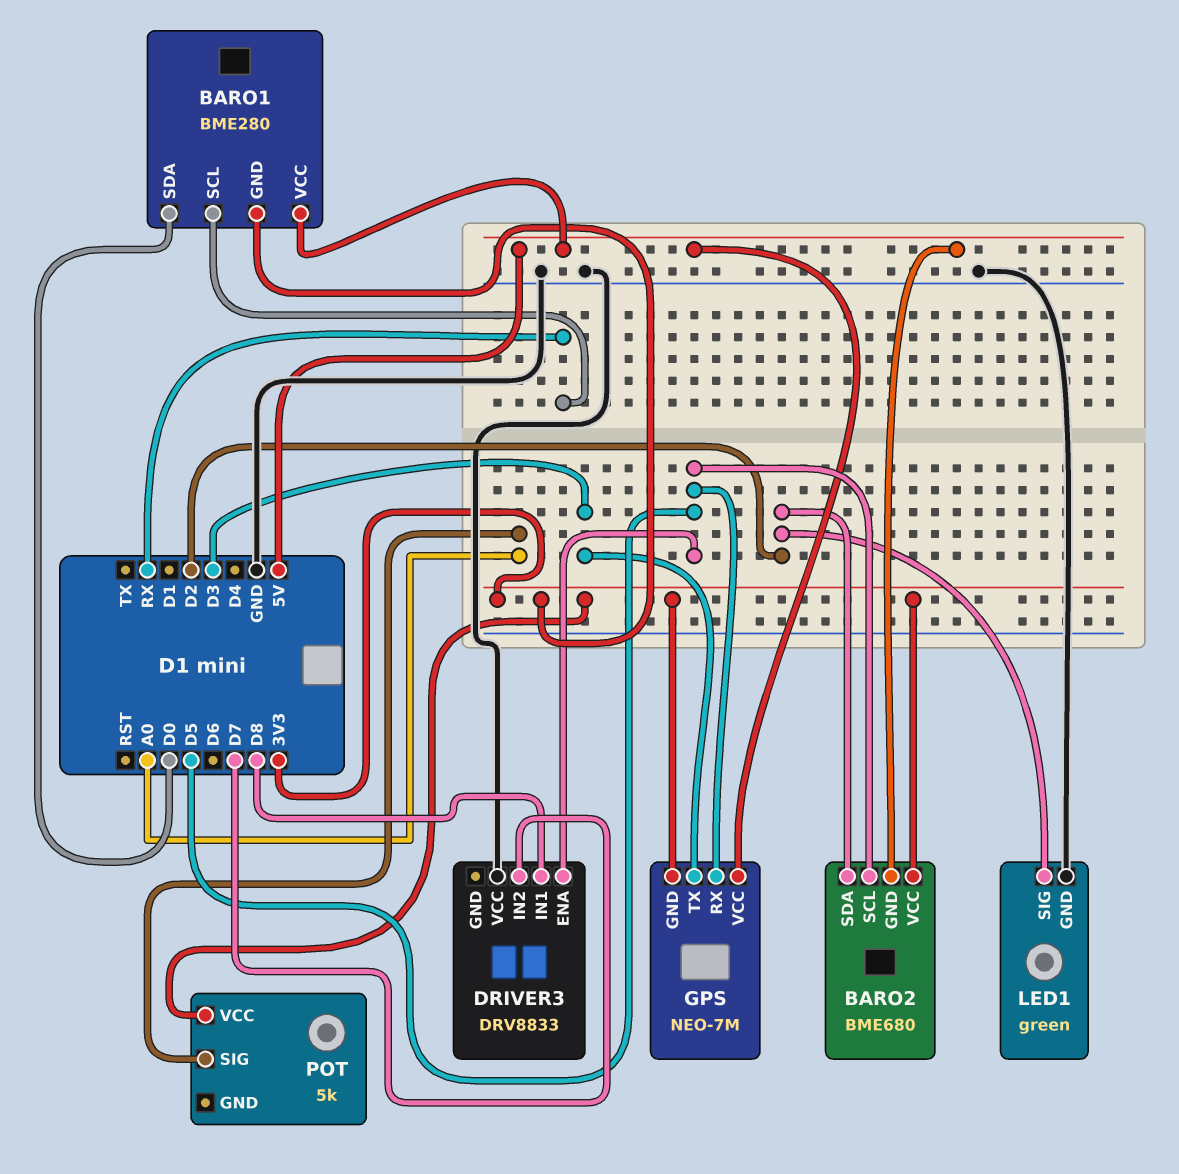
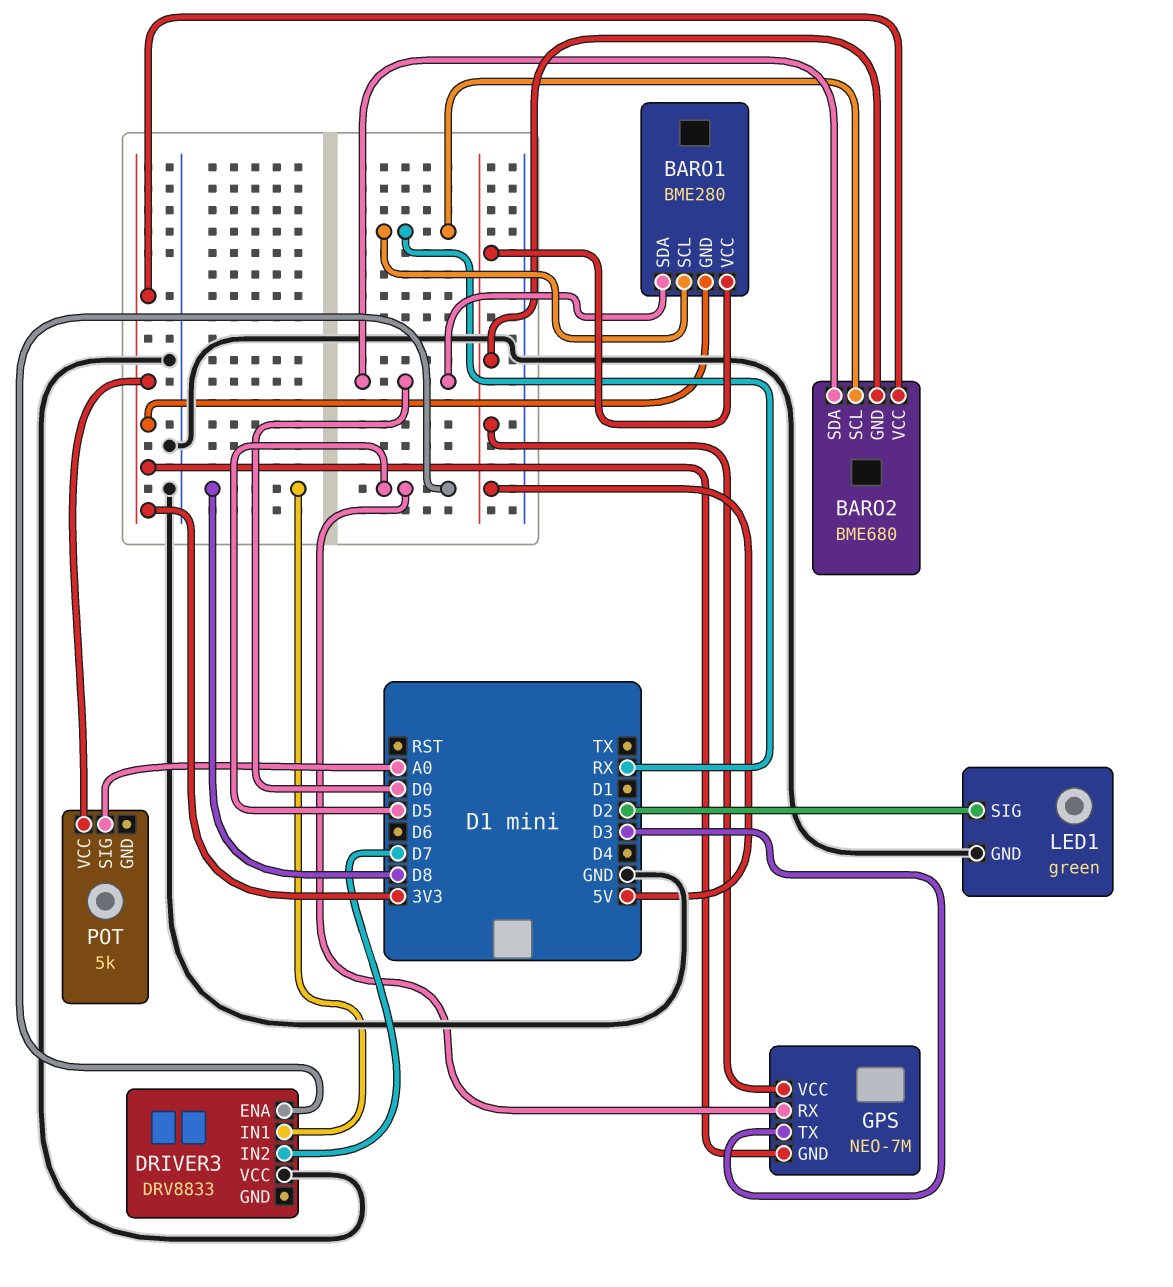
BARO2 pin SCL: D5 -> RX
BARO2 pin SDA: D2 -> D0

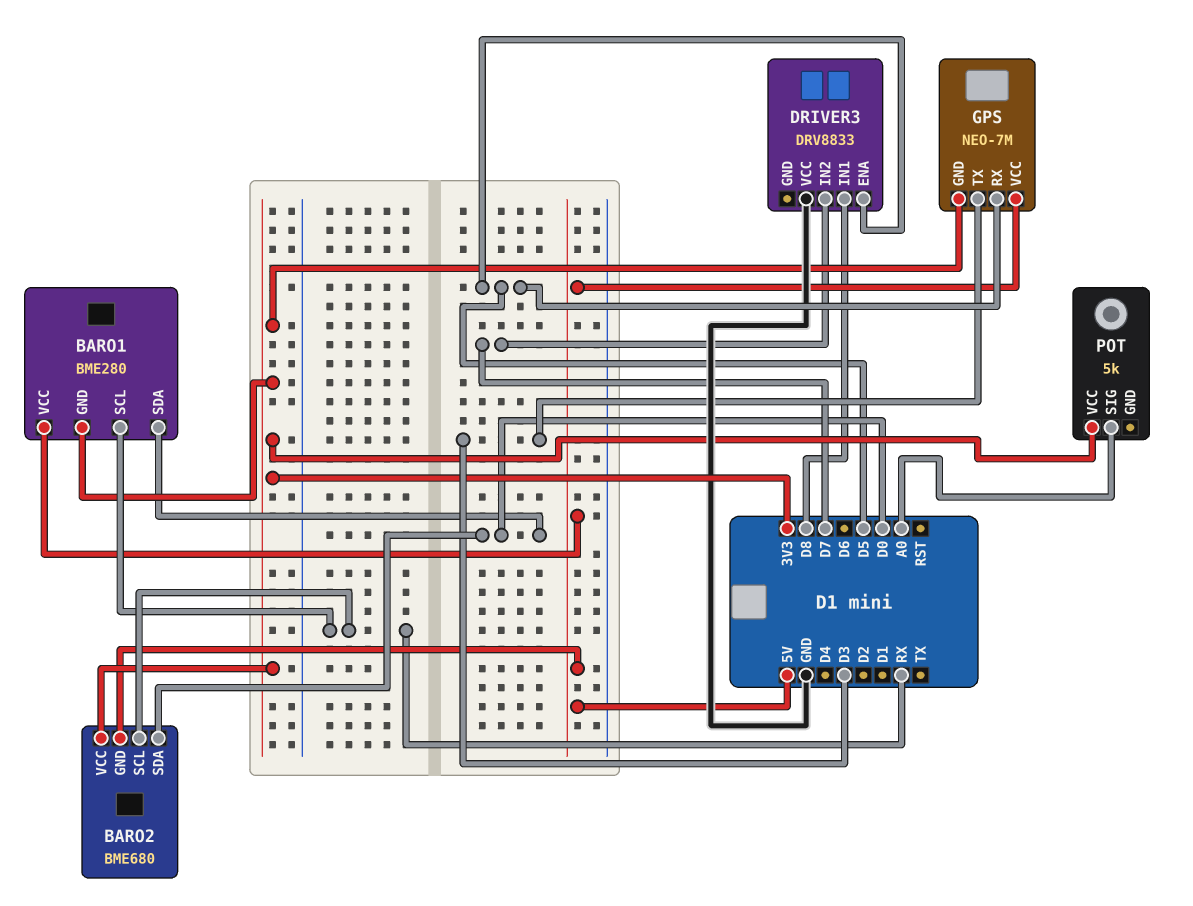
LED1: green -> none
LED1 pin GND: GND -> none
LED1 pin SIG: D2 -> none

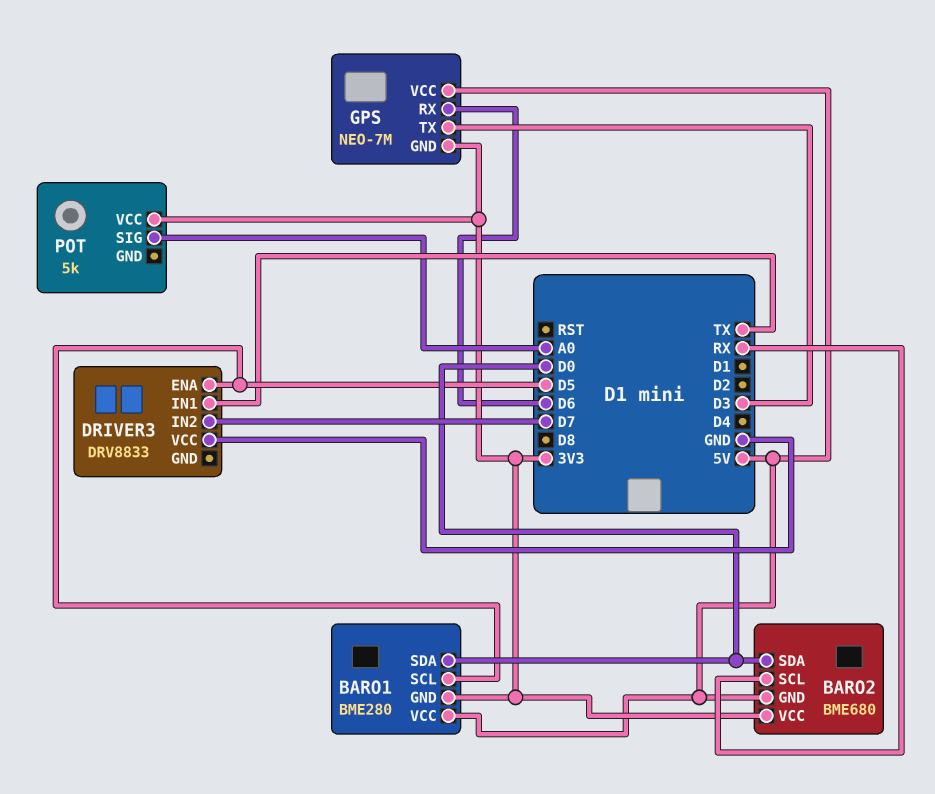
BARO1 pin SCL: RX -> D5
DRIVER3 pin IN1: D8 -> TX
GPS pin RX: D5 -> D6

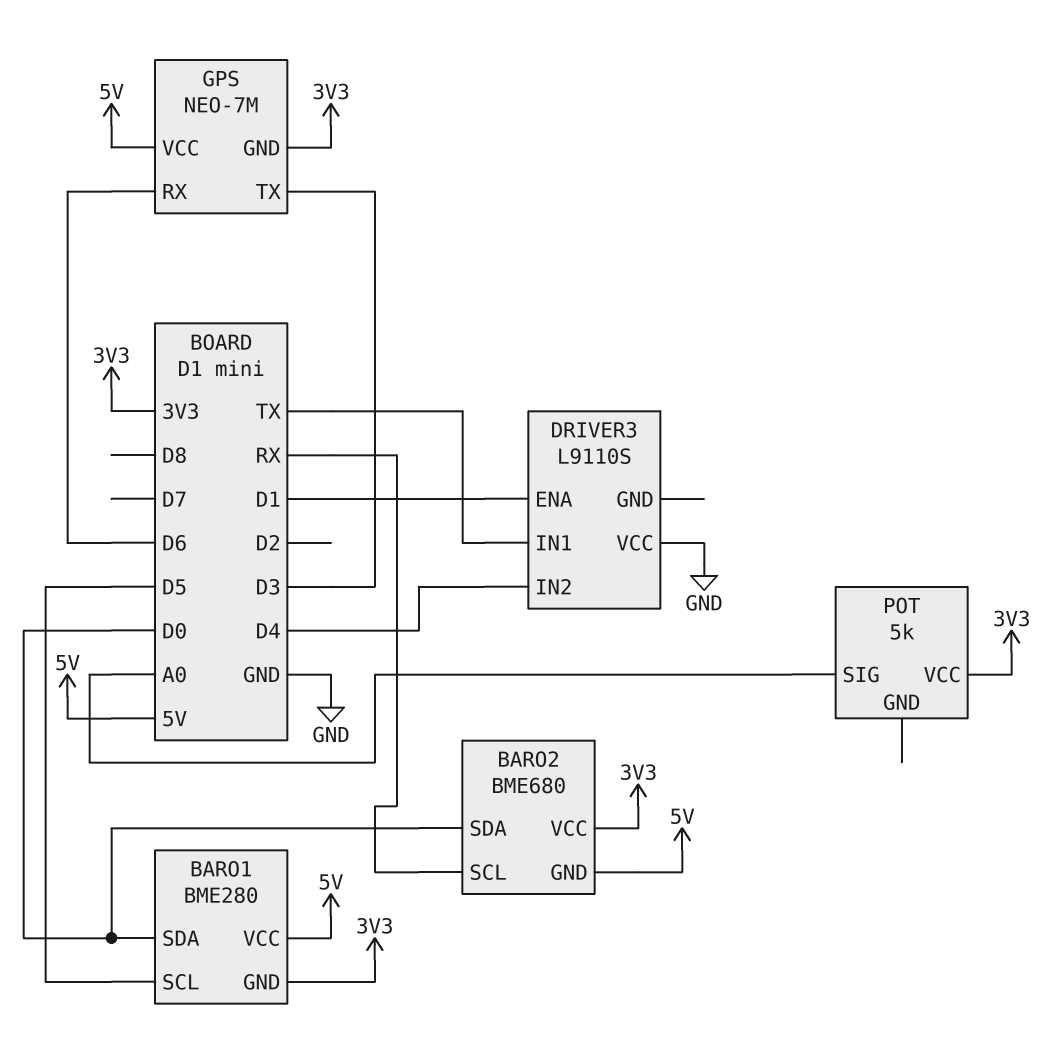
DRIVER3: DRV8833 -> L9110S
DRIVER3 pin ENA: D5 -> D1
DRIVER3 pin IN2: D7 -> D4

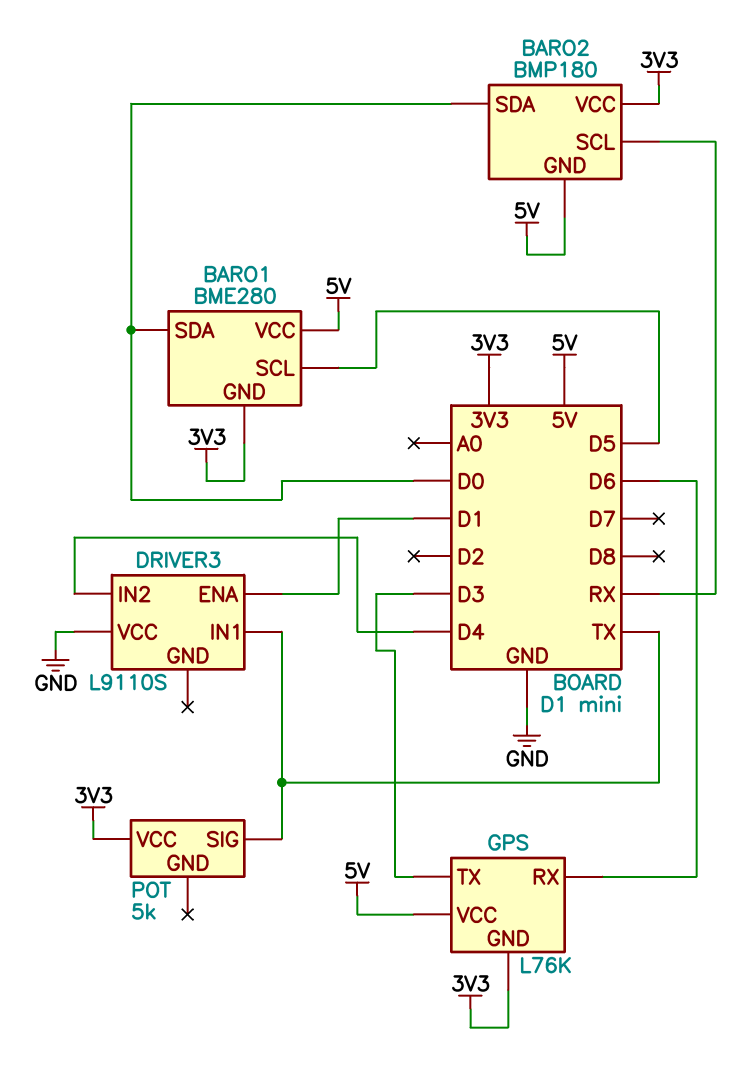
BARO2: BME680 -> BMP180
GPS: NEO-7M -> L76K
POT pin SIG: A0 -> TX

